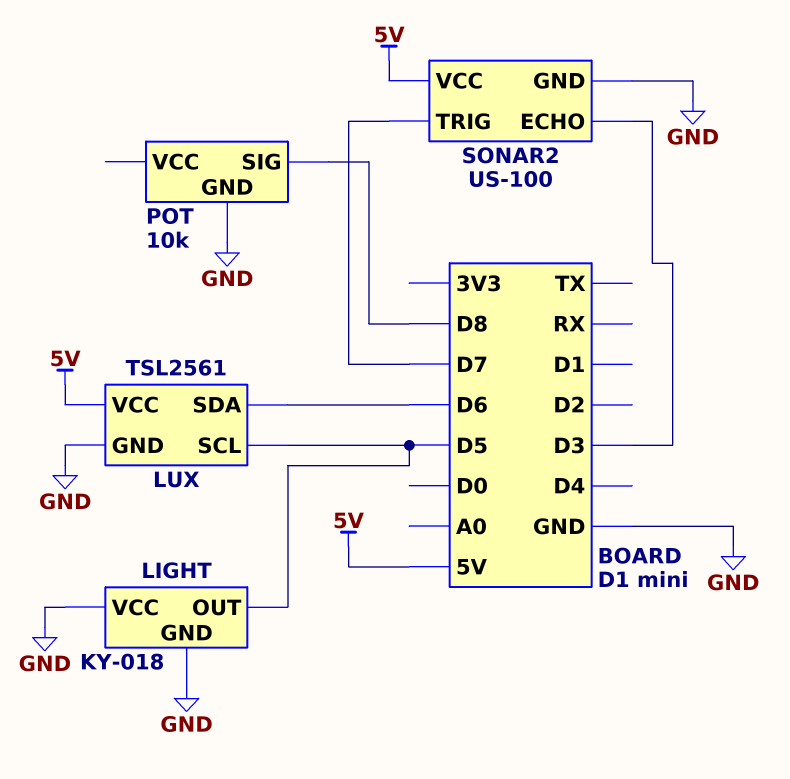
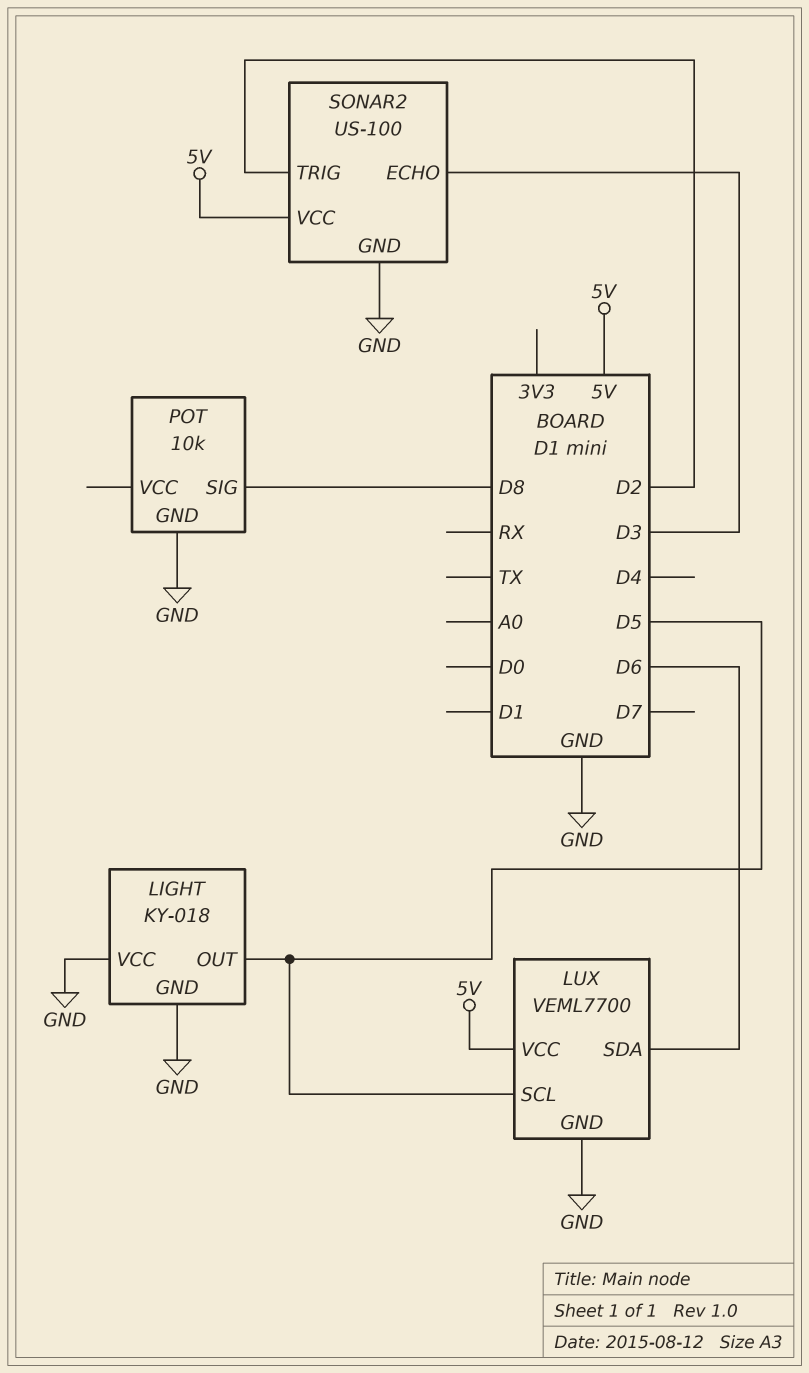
LUX: TSL2561 -> VEML7700
SONAR2 pin TRIG: D7 -> D2

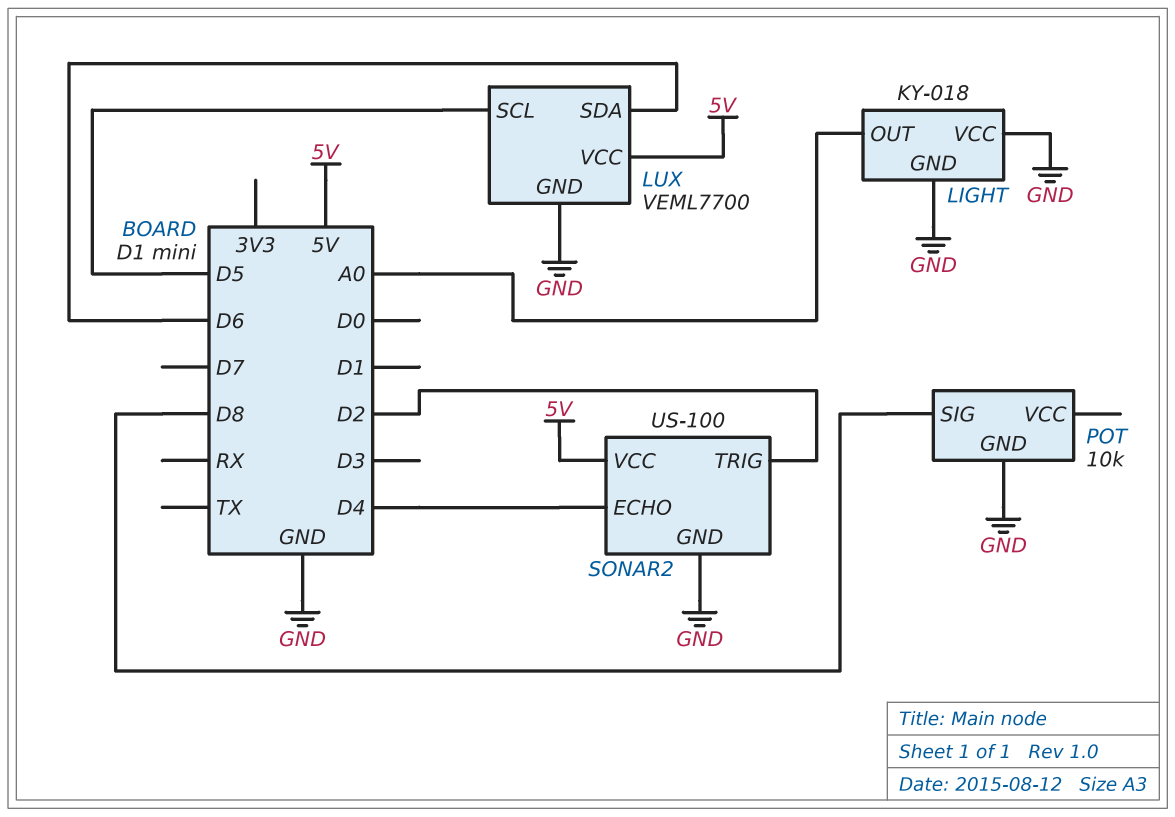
LIGHT pin OUT: D5 -> A0
SONAR2 pin ECHO: D3 -> D4

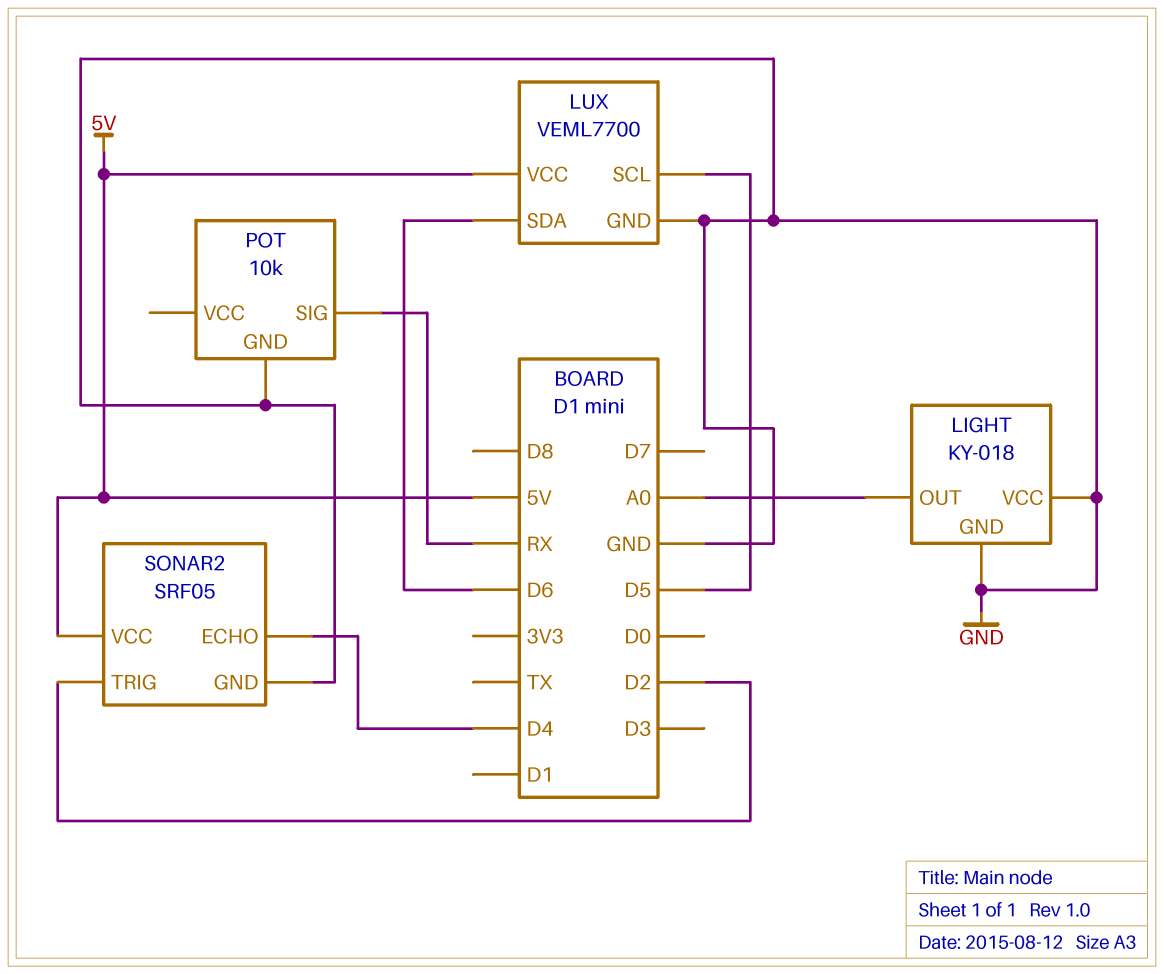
POT pin SIG: D8 -> RX
SONAR2: US-100 -> SRF05

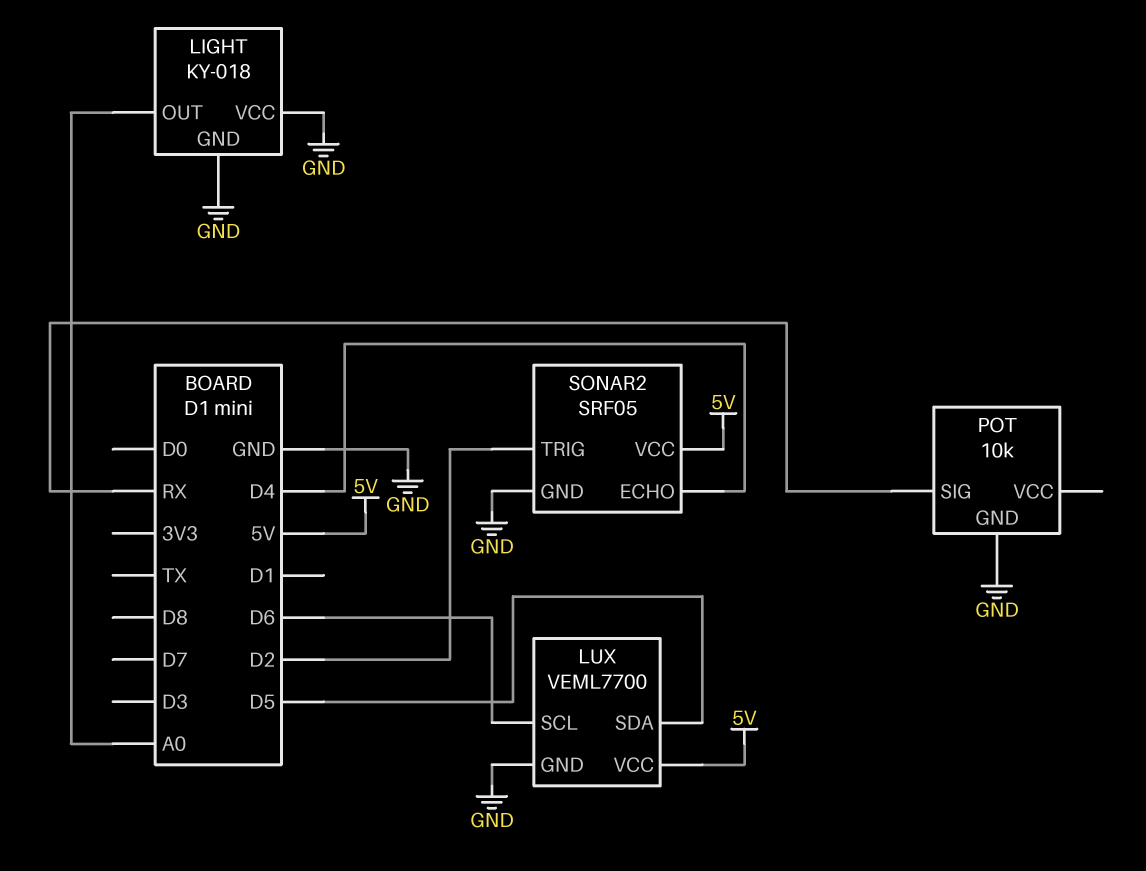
LUX pin SCL: D5 -> D6
LUX pin SDA: D6 -> D5

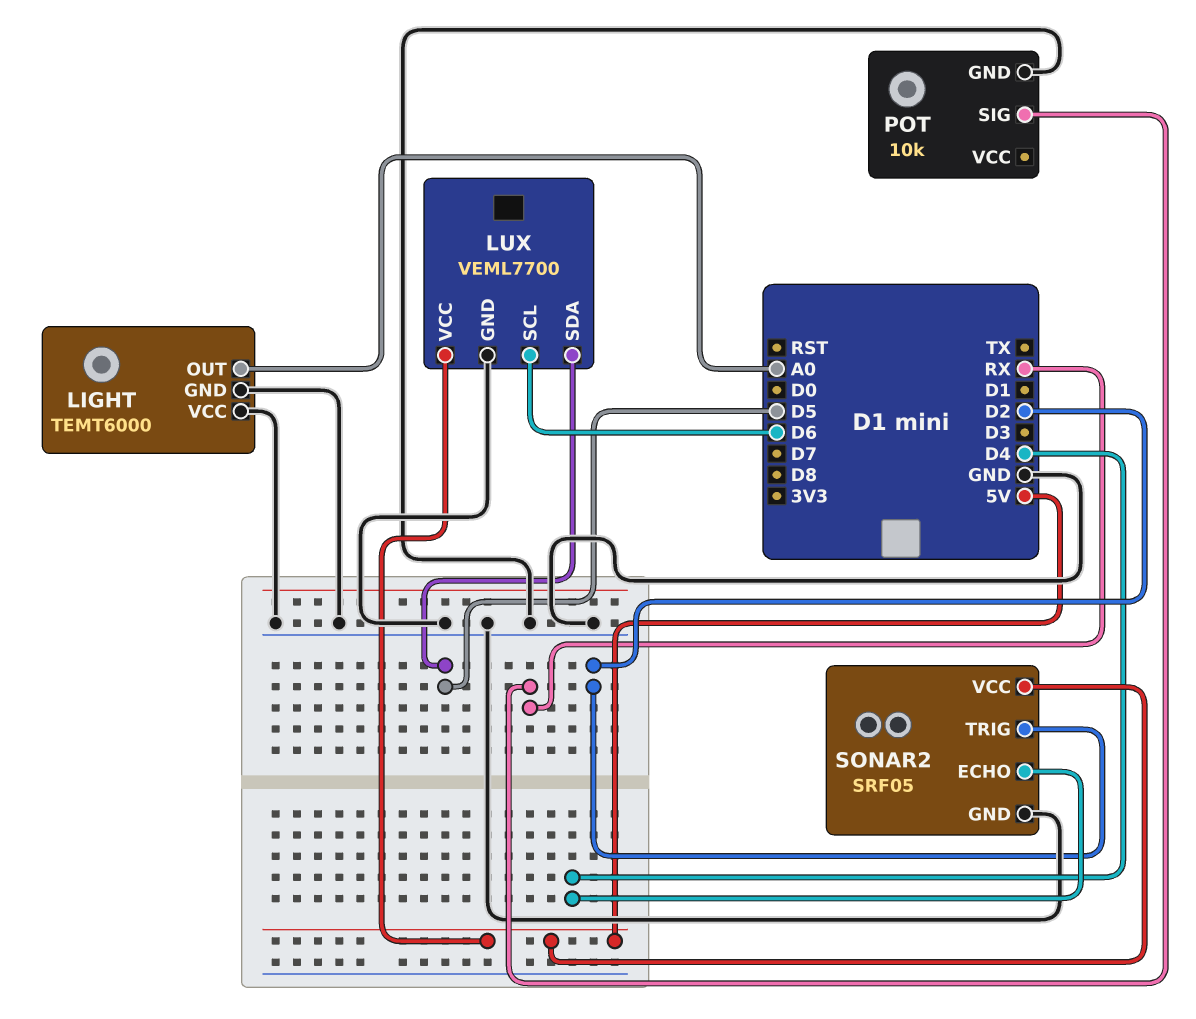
LIGHT: KY-018 -> TEMT6000

